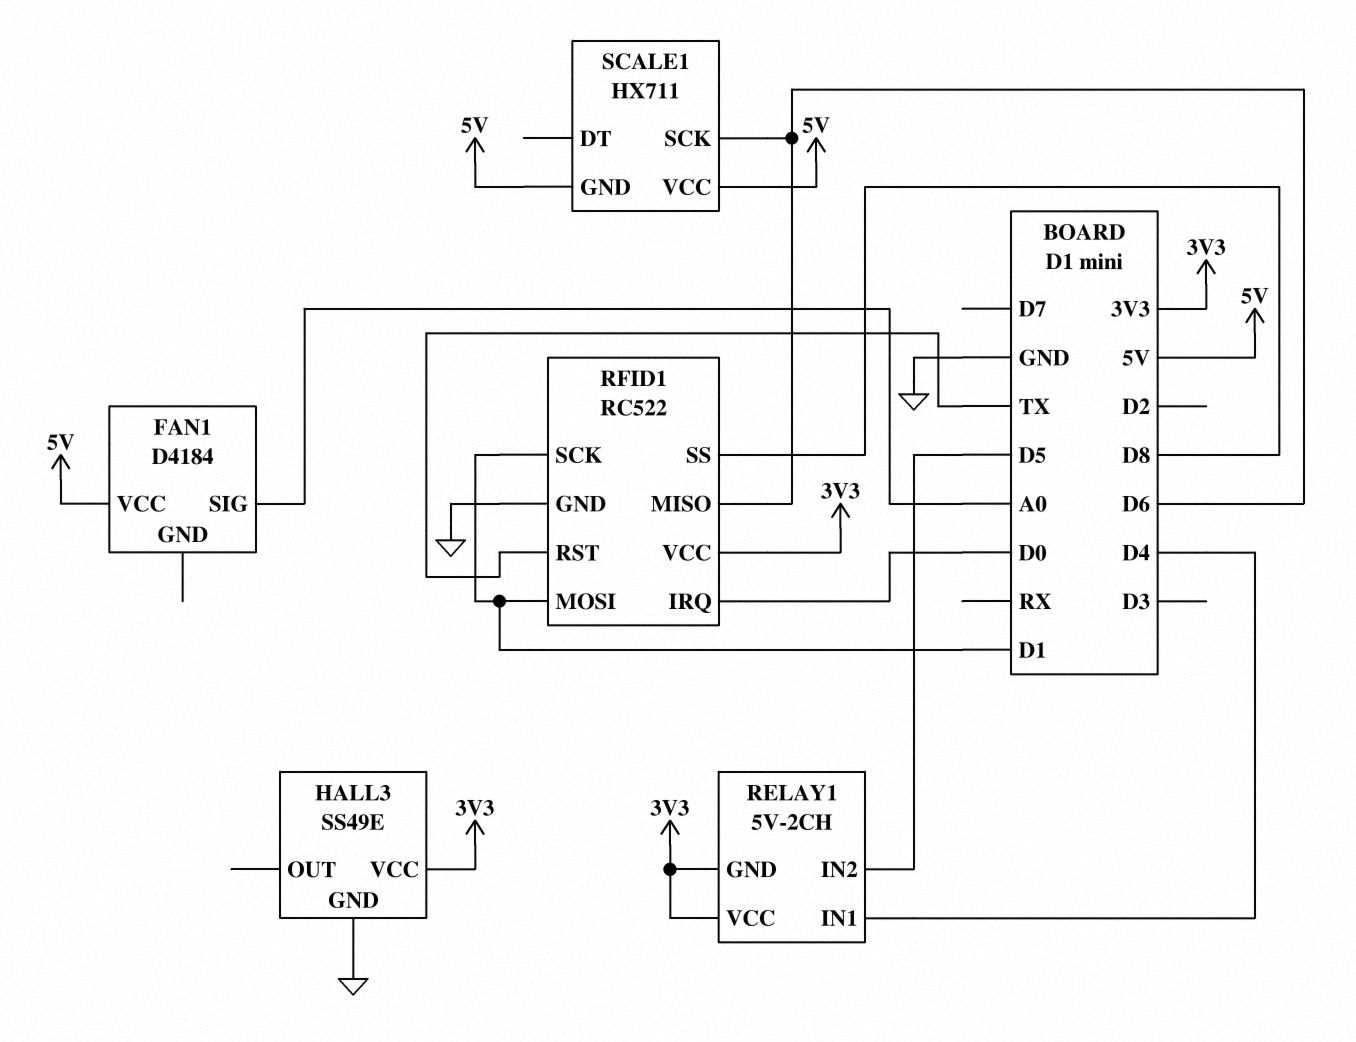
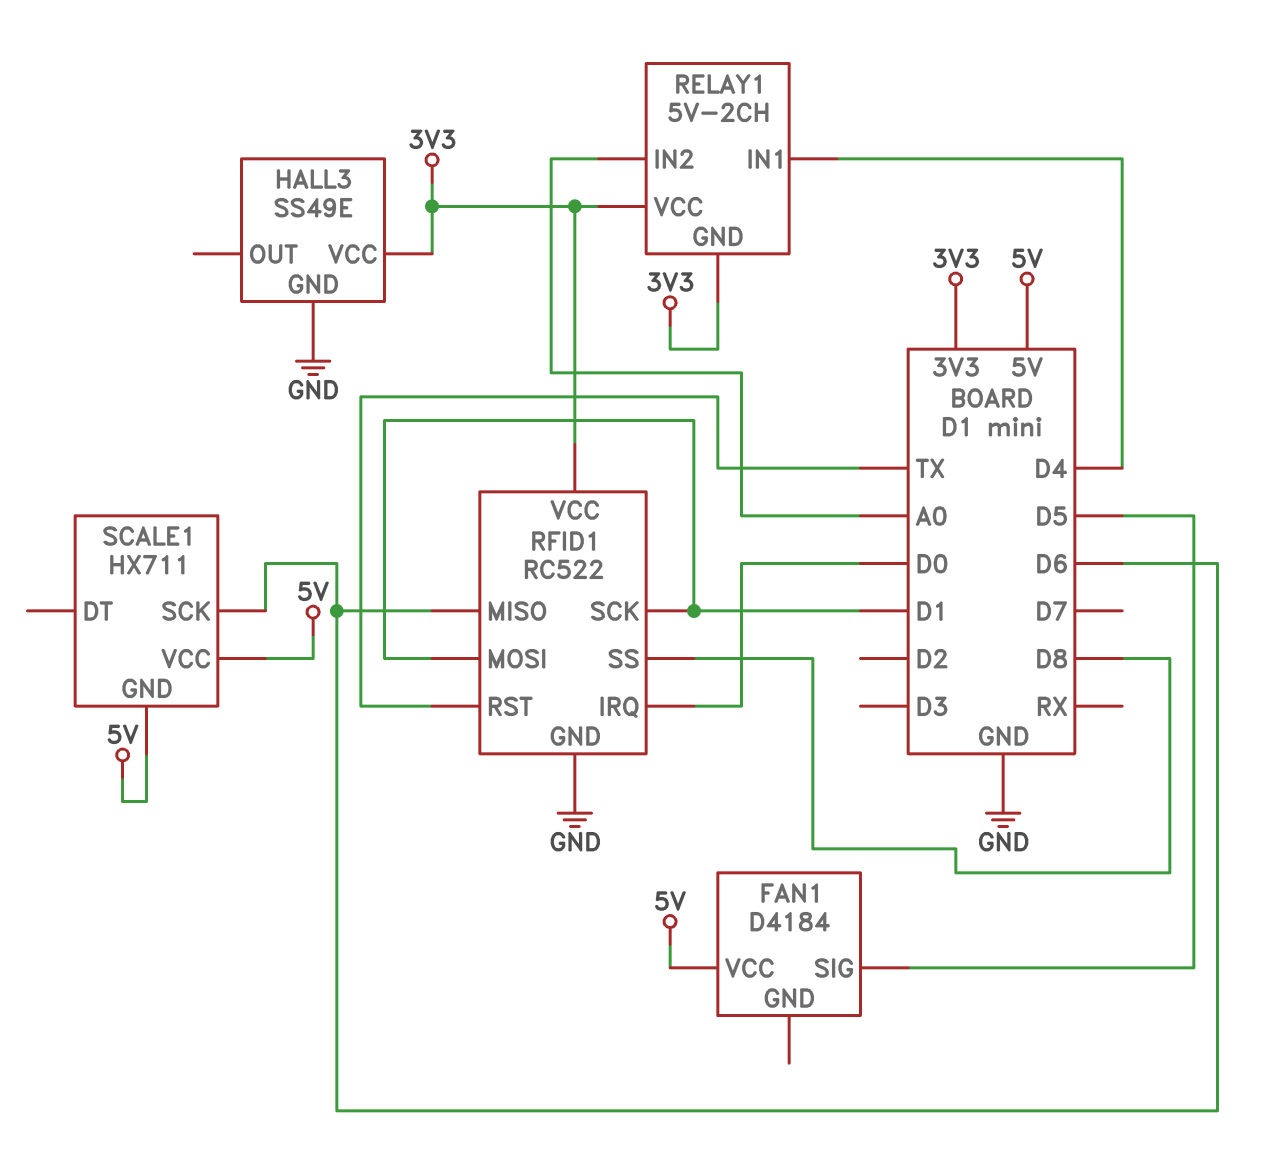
FAN1 pin SIG: A0 -> D5
RELAY1 pin IN2: D5 -> A0

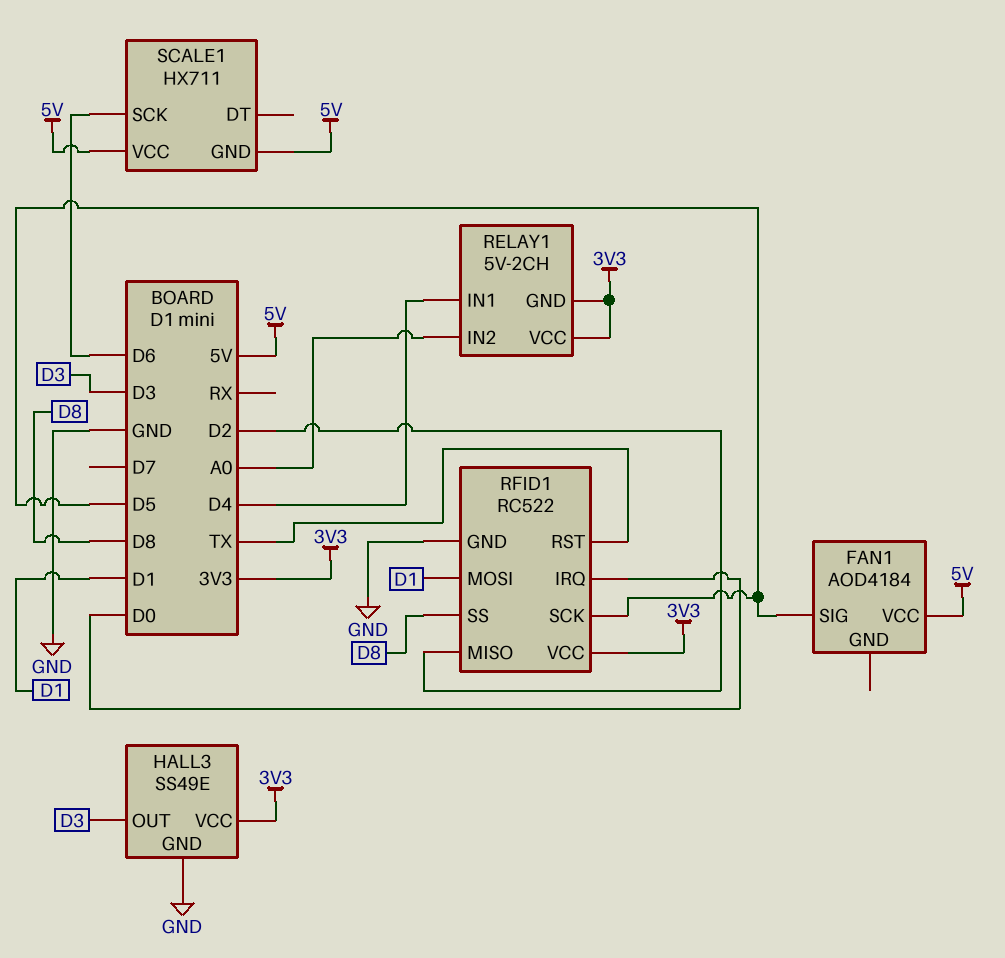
FAN1: D4184 -> AOD4184
HALL3 pin OUT: none -> D3
RFID1 pin MISO: D6 -> D2
RFID1 pin SCK: D1 -> D5

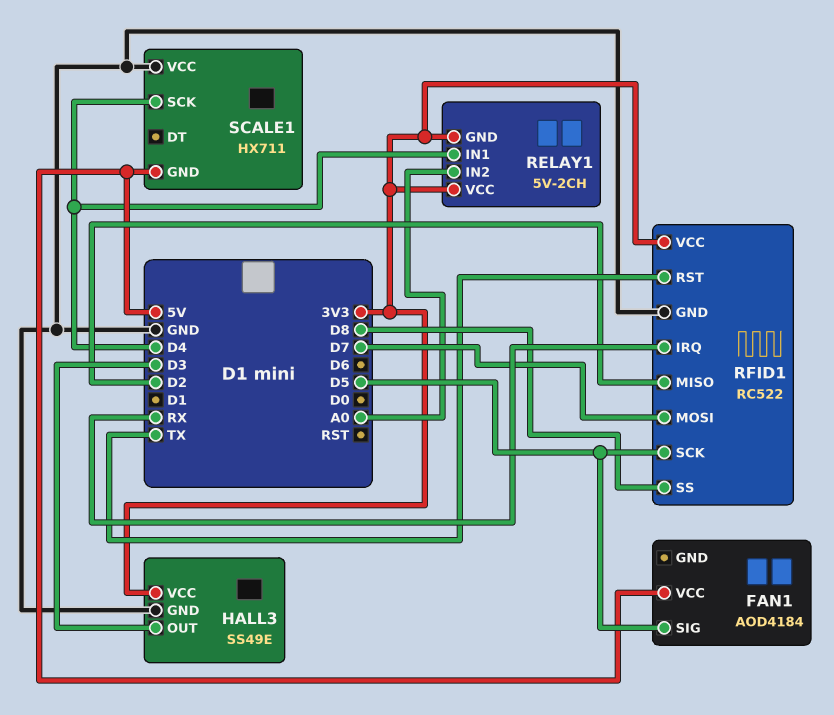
RFID1 pin IRQ: D0 -> RX
RFID1 pin MOSI: D1 -> D7
SCALE1 pin SCK: D6 -> D4
SCALE1 pin VCC: 5V -> GND

